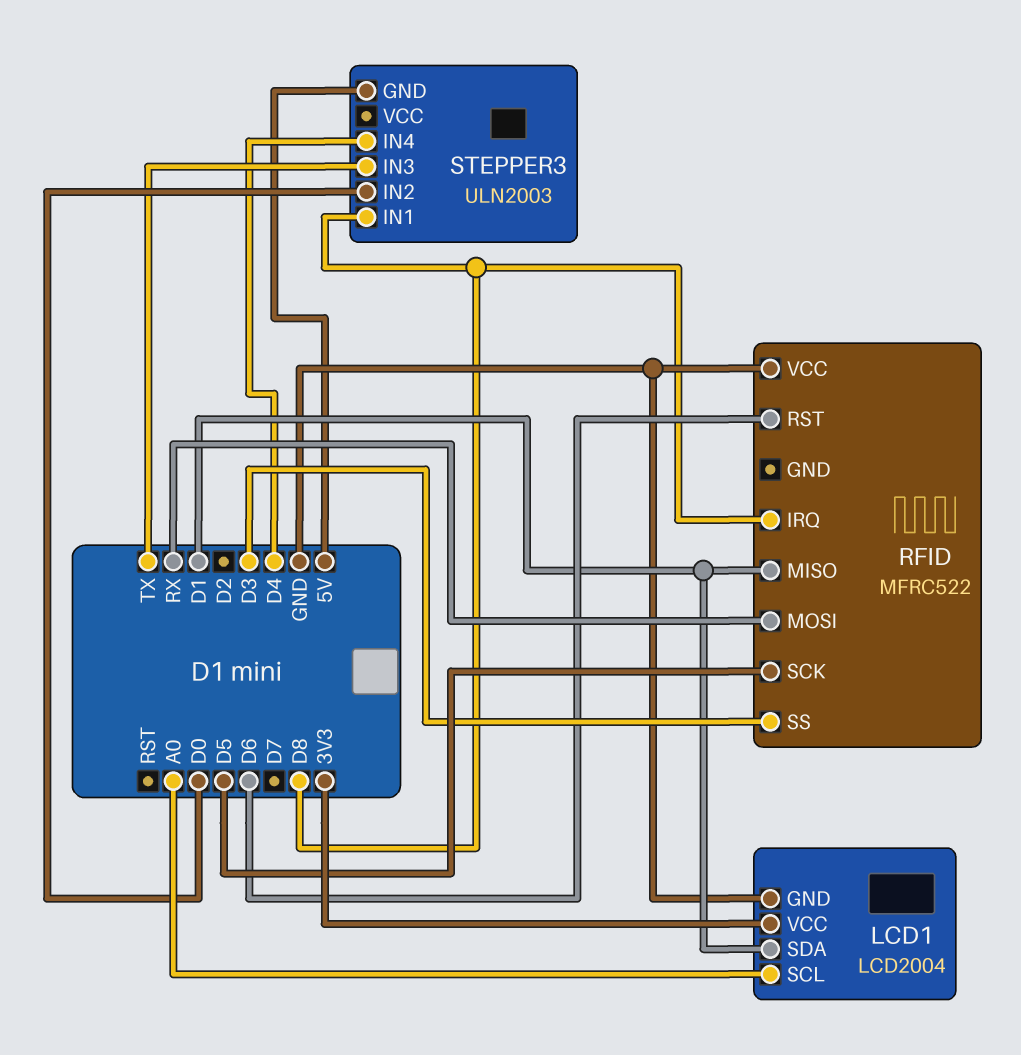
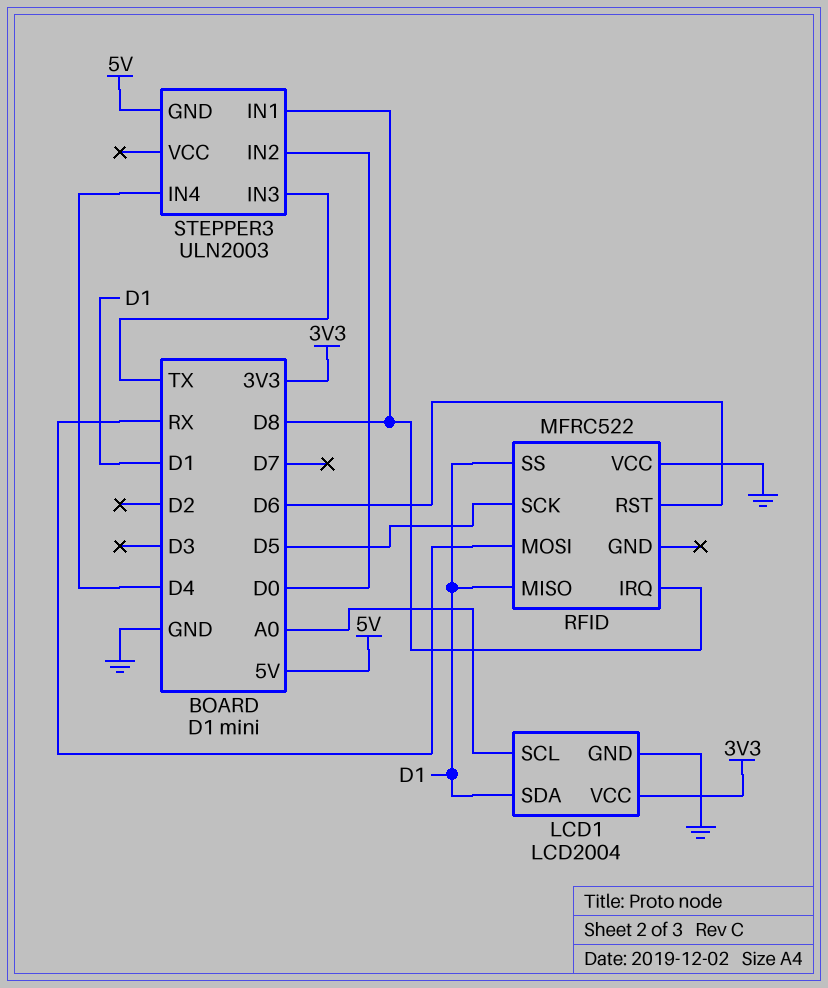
RFID pin SS: D3 -> D1

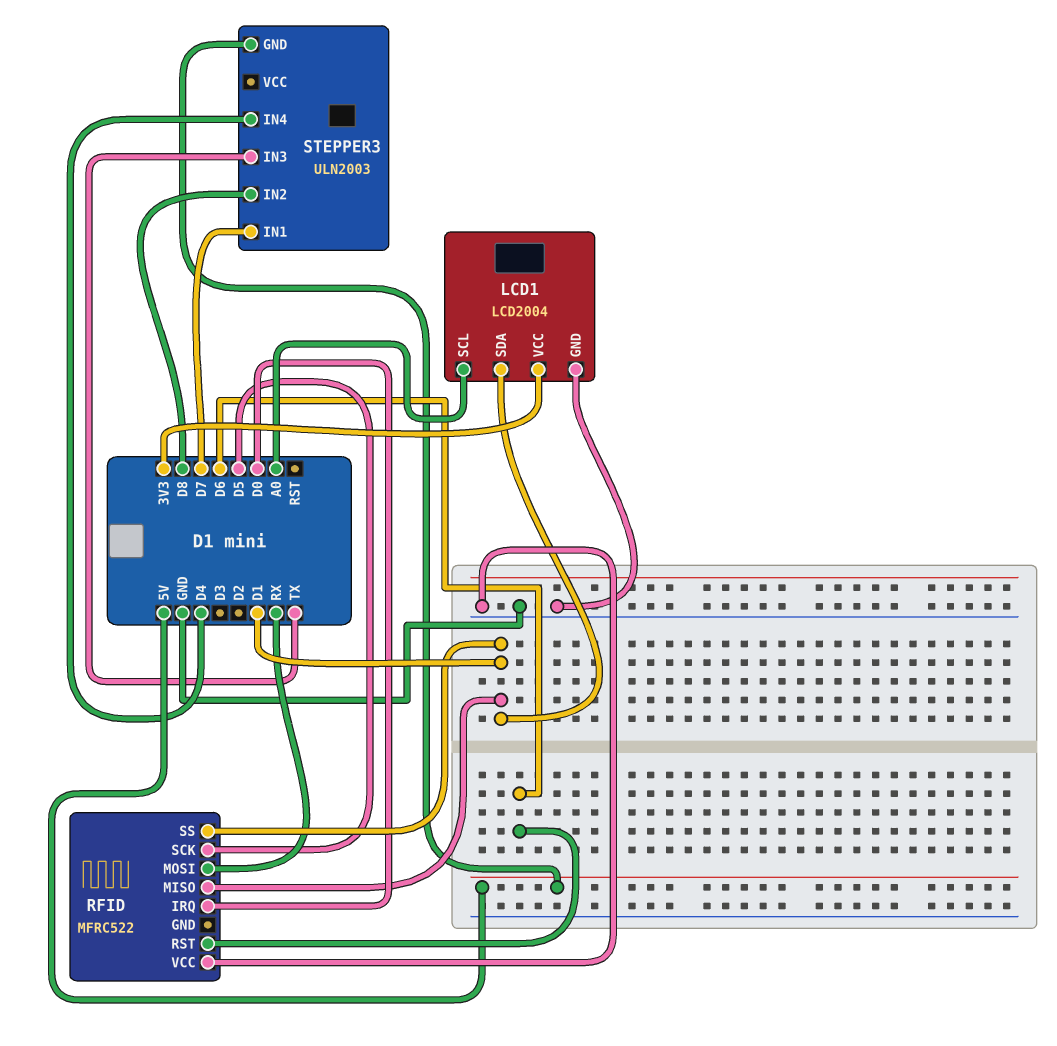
RFID pin IRQ: D8 -> D0
STEPPER3 pin IN1: D8 -> D7
STEPPER3 pin IN2: D0 -> D8

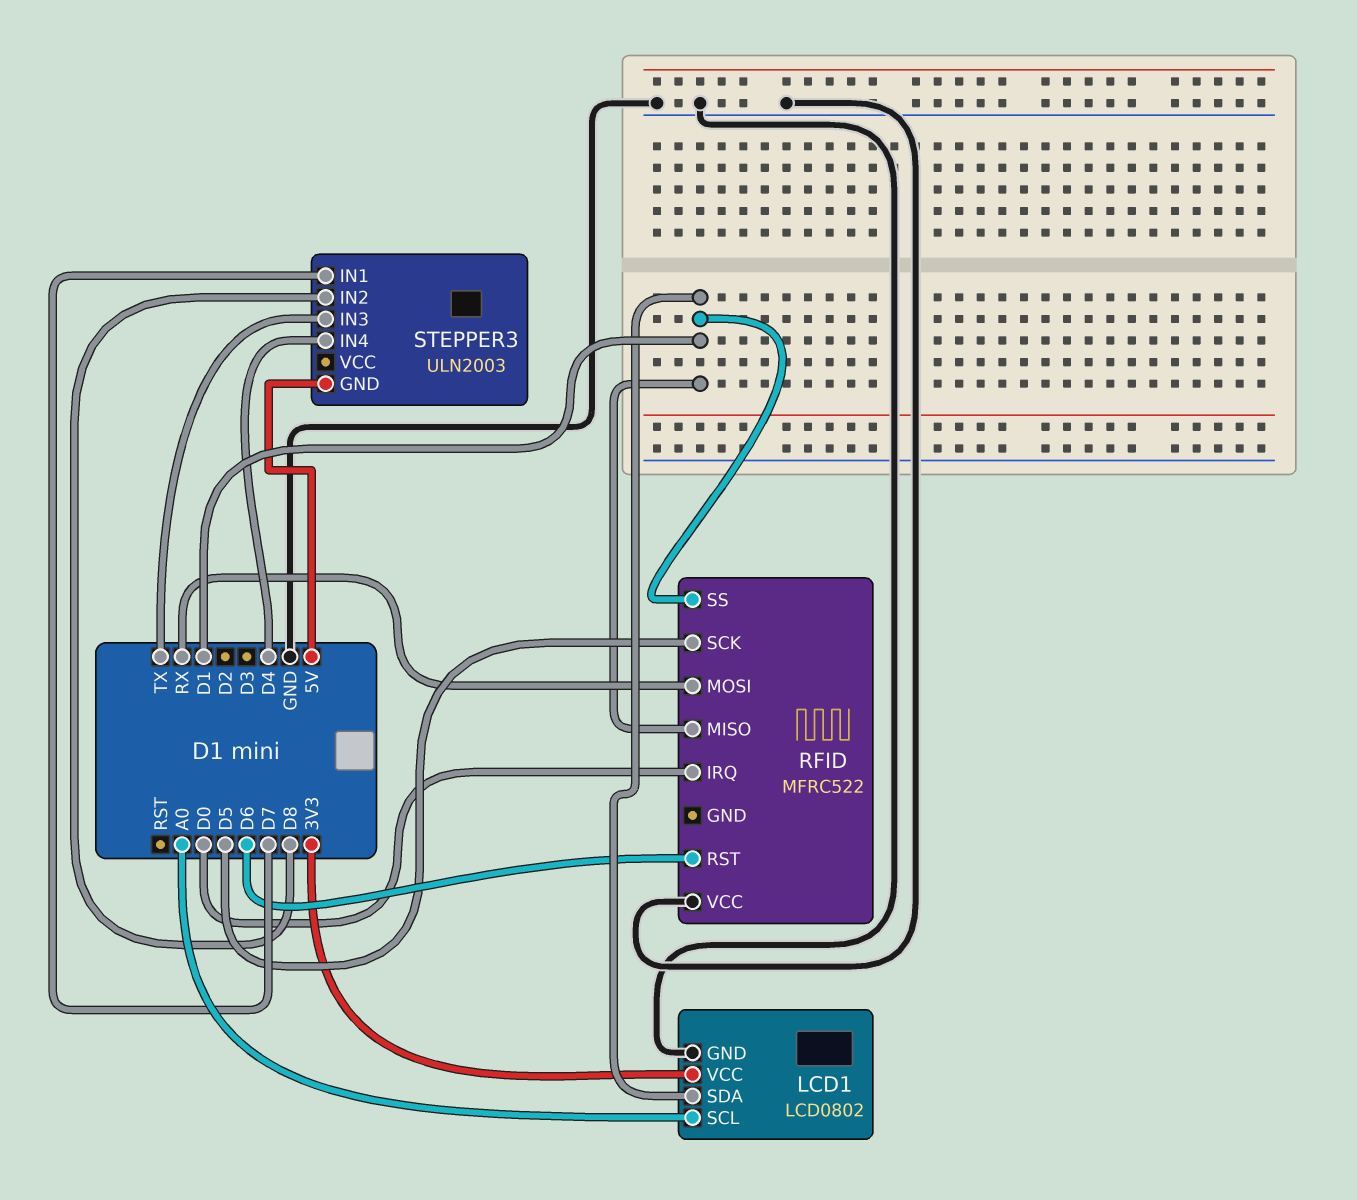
LCD1: LCD2004 -> LCD0802

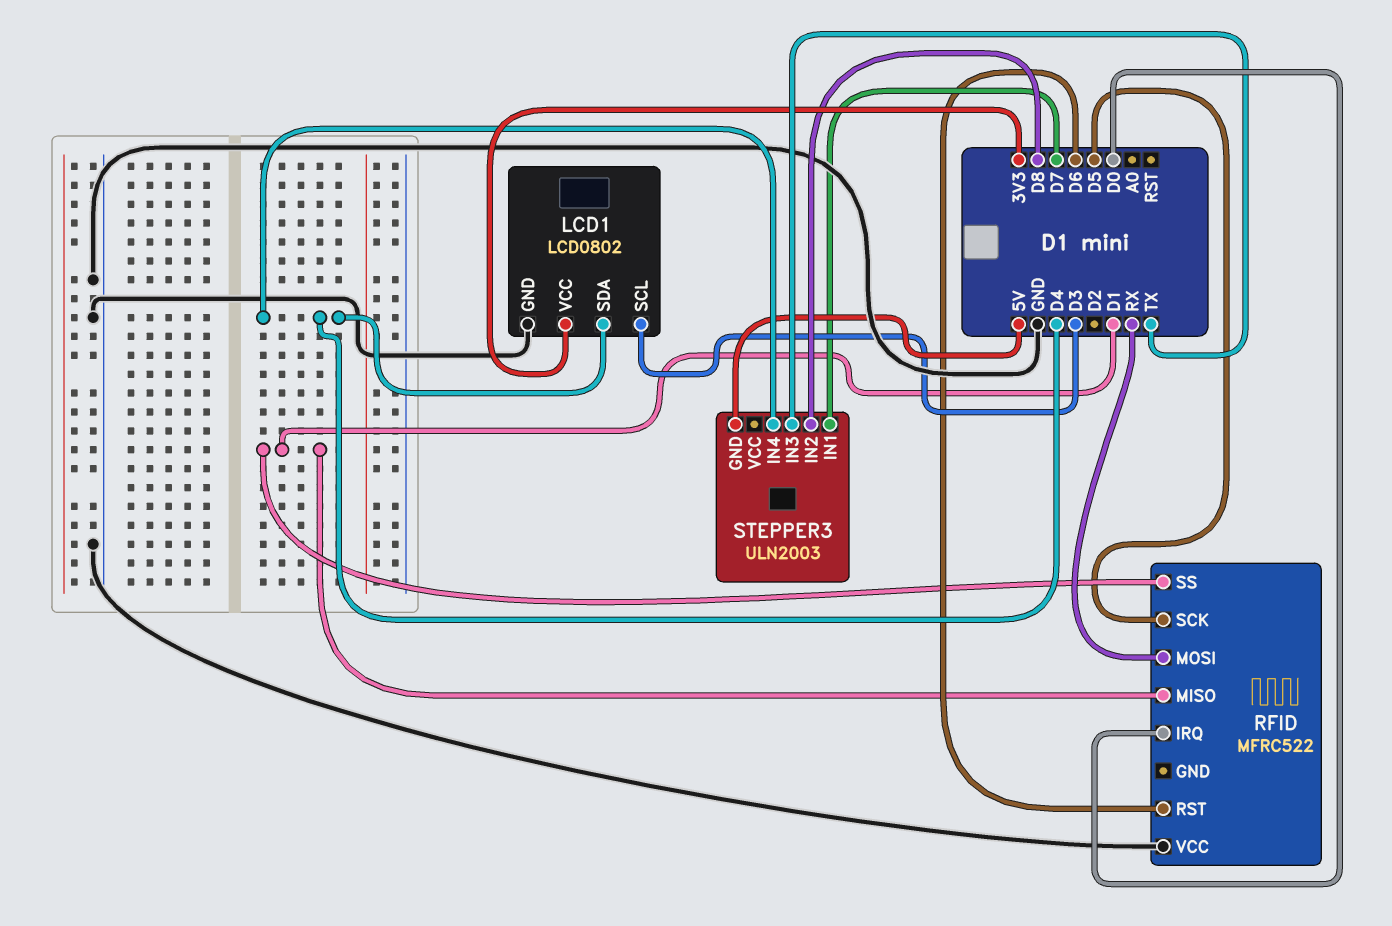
LCD1 pin SCL: A0 -> D3
LCD1 pin SDA: D1 -> D4

